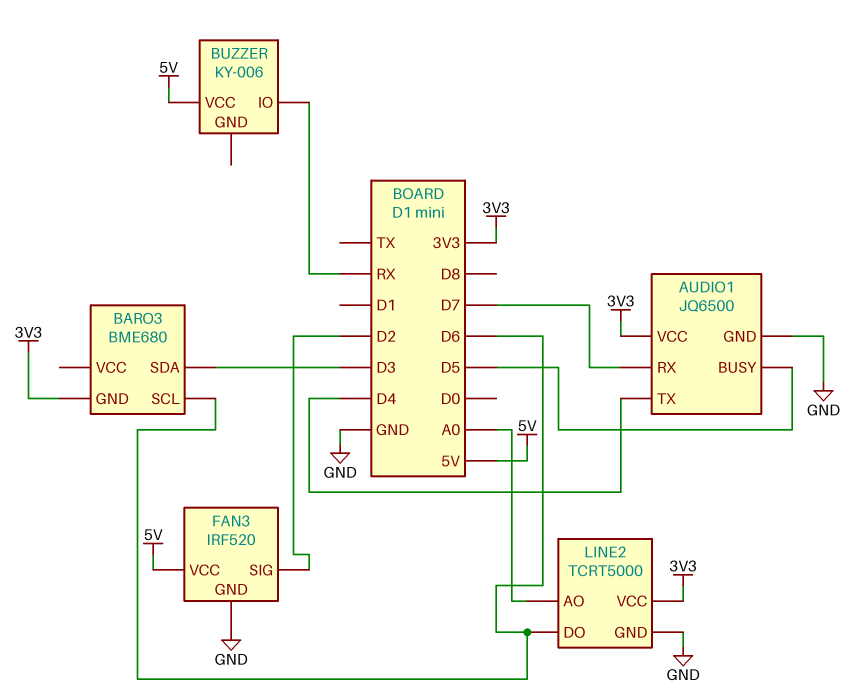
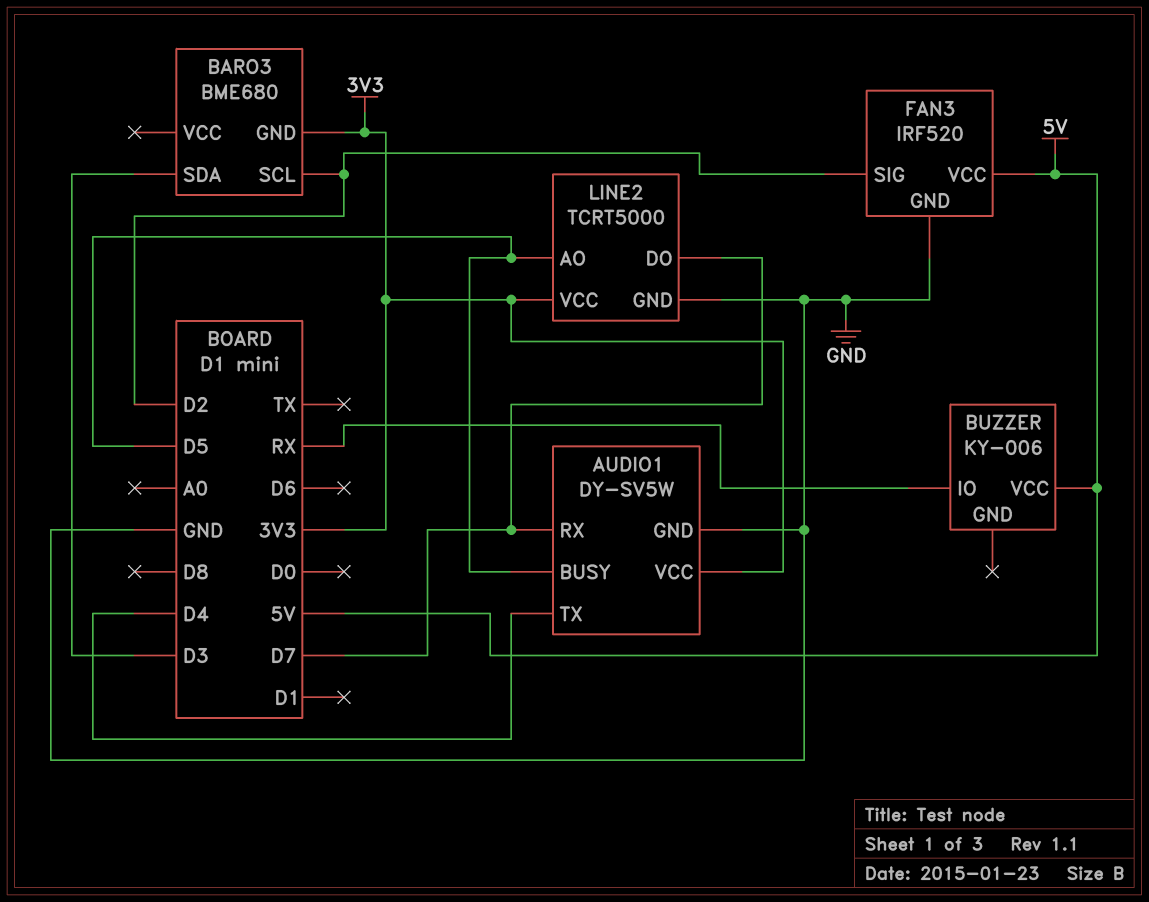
AUDIO1: JQ6500 -> DY-SV5W
BARO3 pin SCL: D6 -> D2
LINE2 pin AO: A0 -> D5
LINE2 pin DO: D6 -> D7

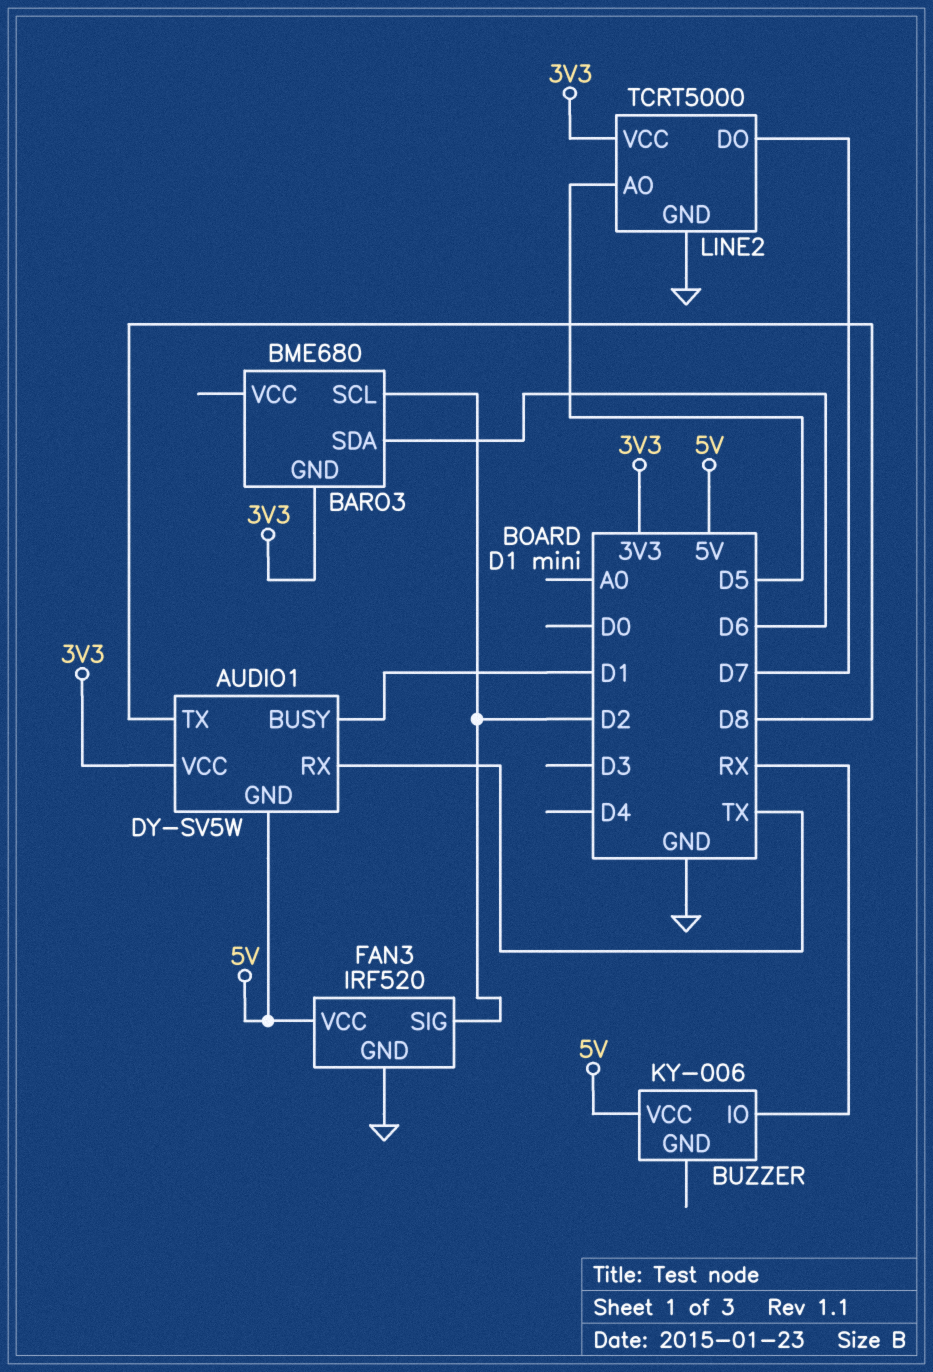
AUDIO1 pin BUSY: D5 -> D1
AUDIO1 pin GND: GND -> 5V
AUDIO1 pin RX: D7 -> TX
AUDIO1 pin TX: D4 -> D8
BARO3 pin SDA: D3 -> D6

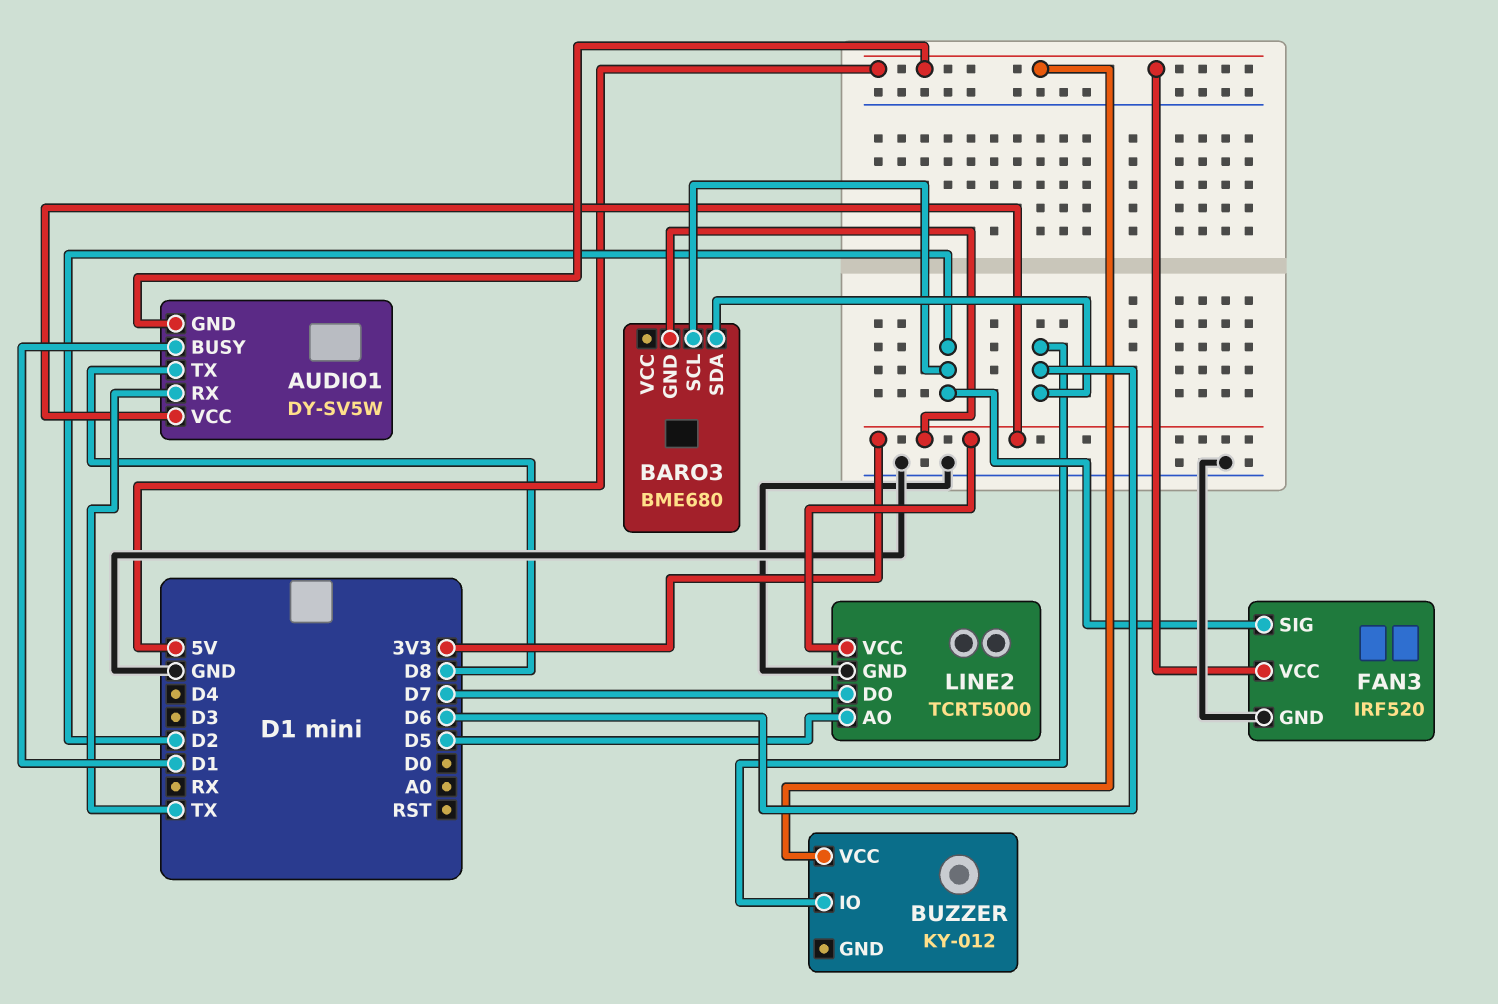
BUZZER: KY-006 -> KY-012
BUZZER pin IO: RX -> D6

